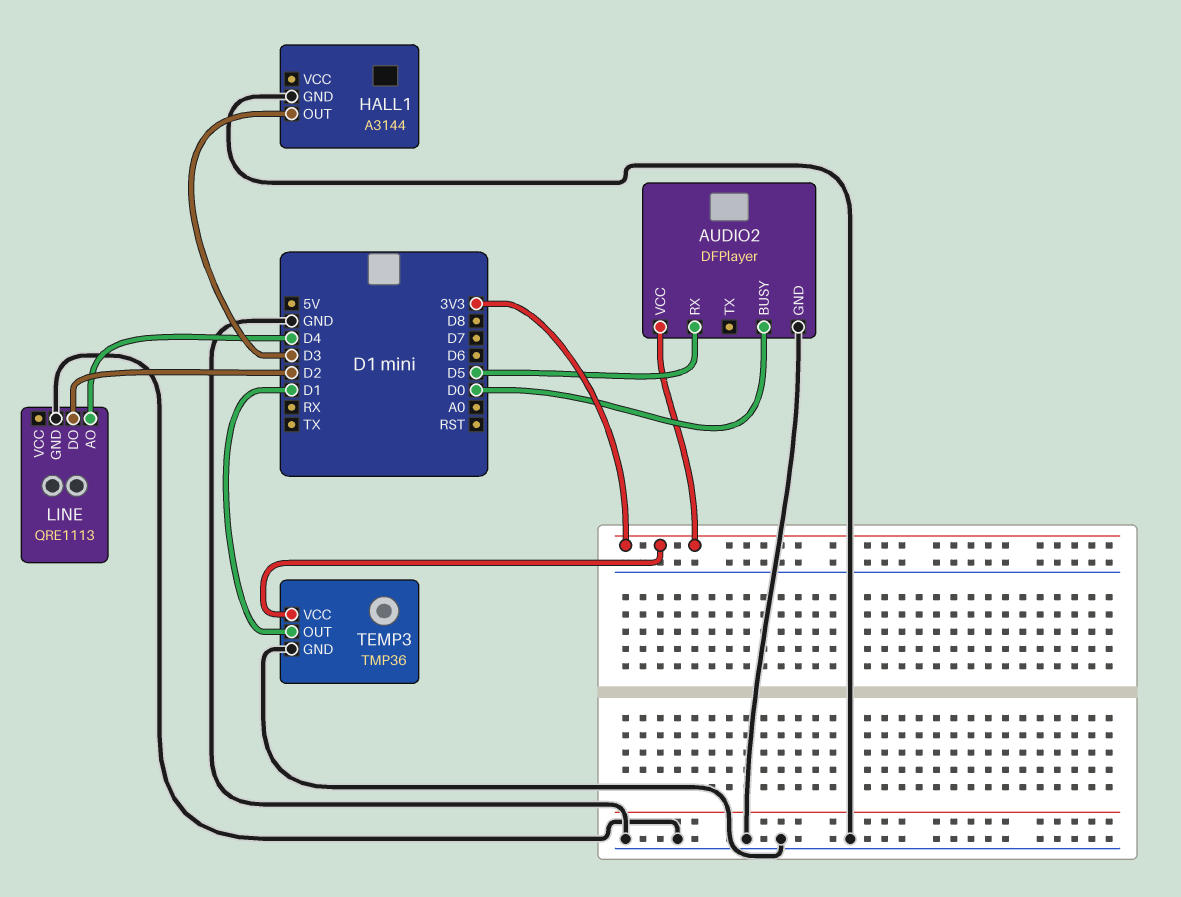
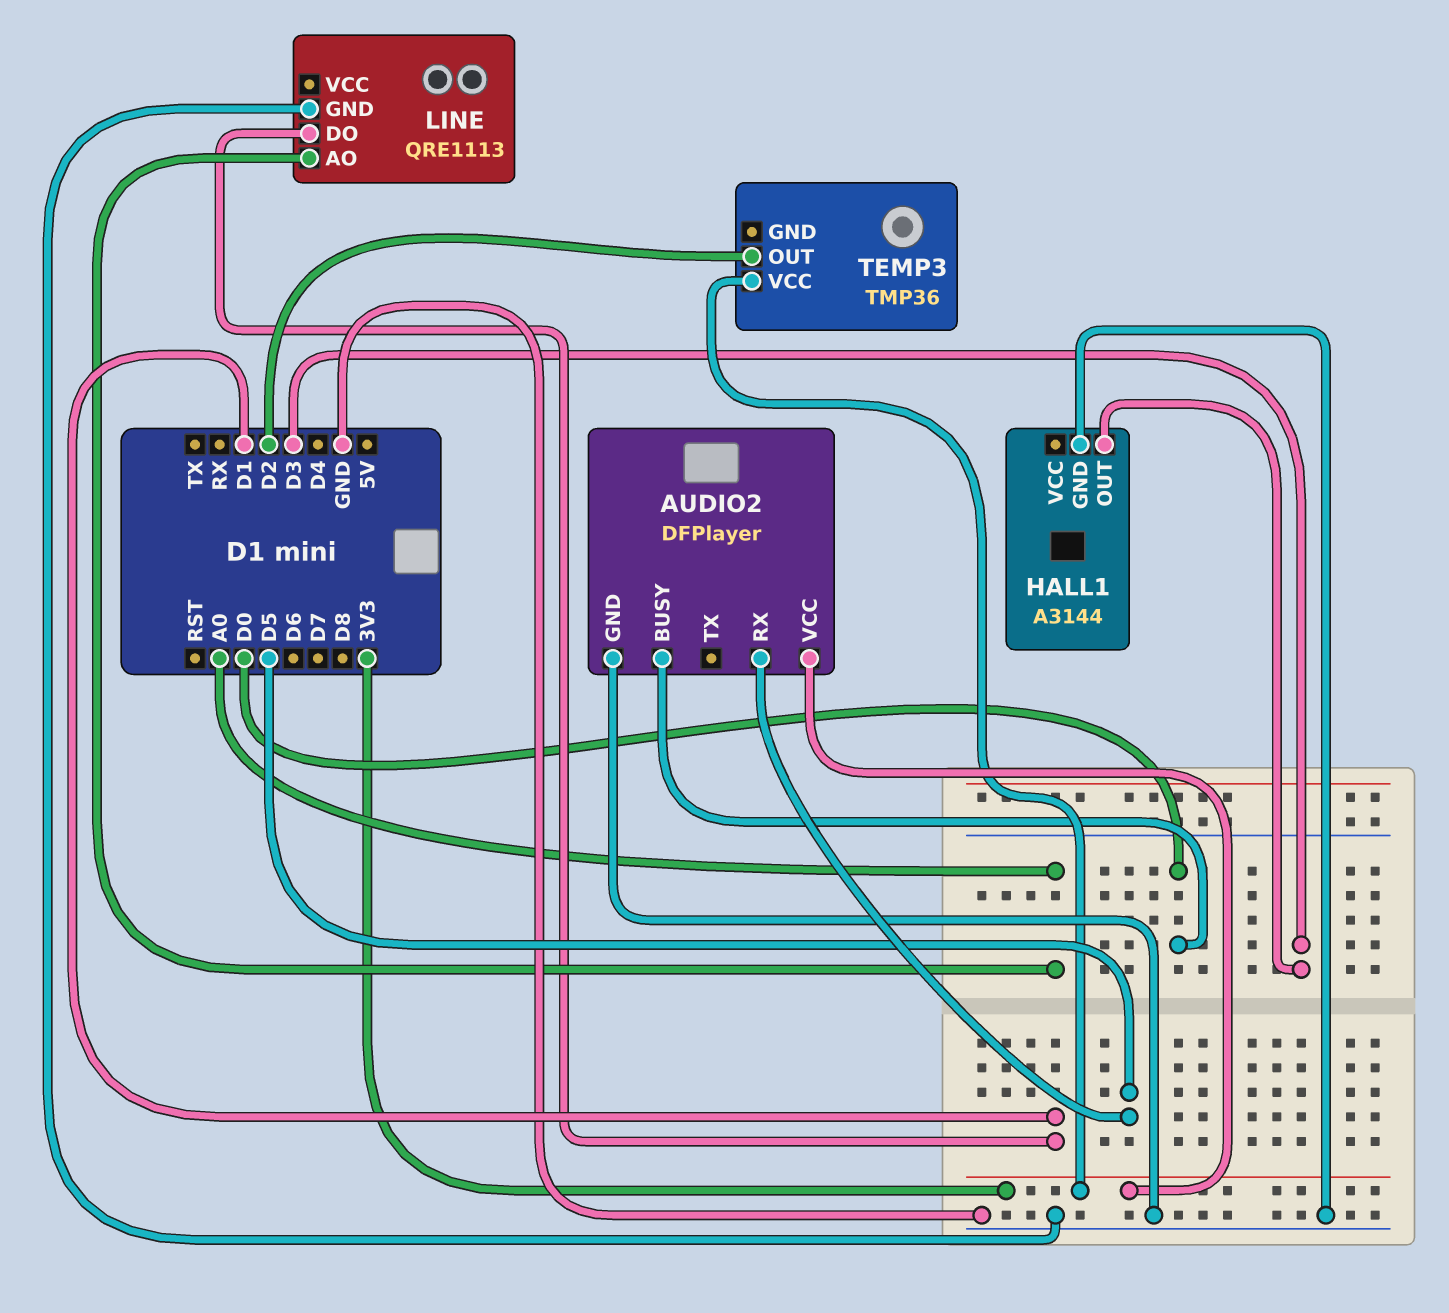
LINE pin AO: D4 -> A0
LINE pin DO: D2 -> D1
TEMP3 pin GND: GND -> none
TEMP3 pin OUT: D1 -> D2

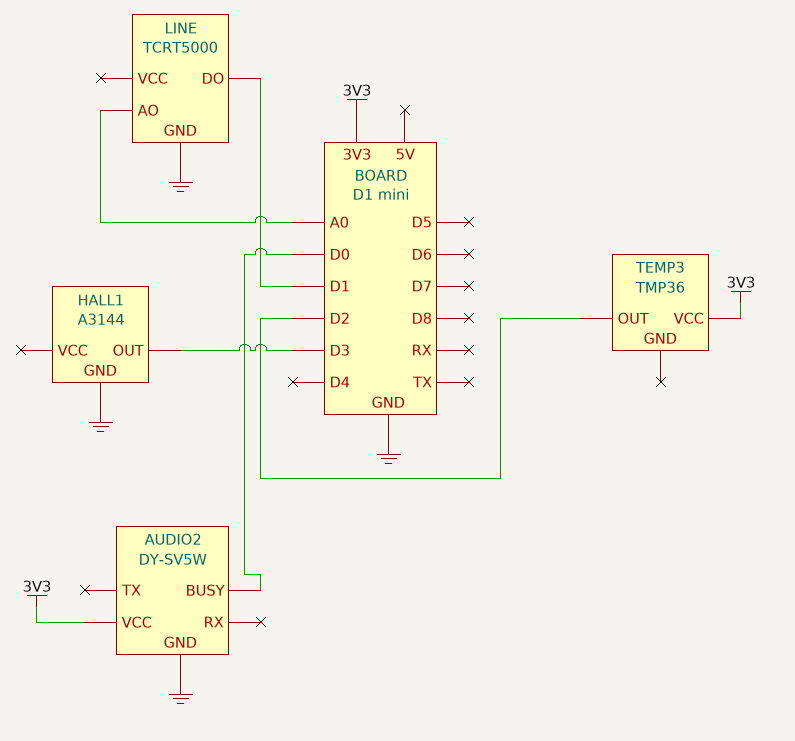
AUDIO2: DFPlayer -> DY-SV5W
AUDIO2 pin RX: D5 -> none
LINE: QRE1113 -> TCRT5000

